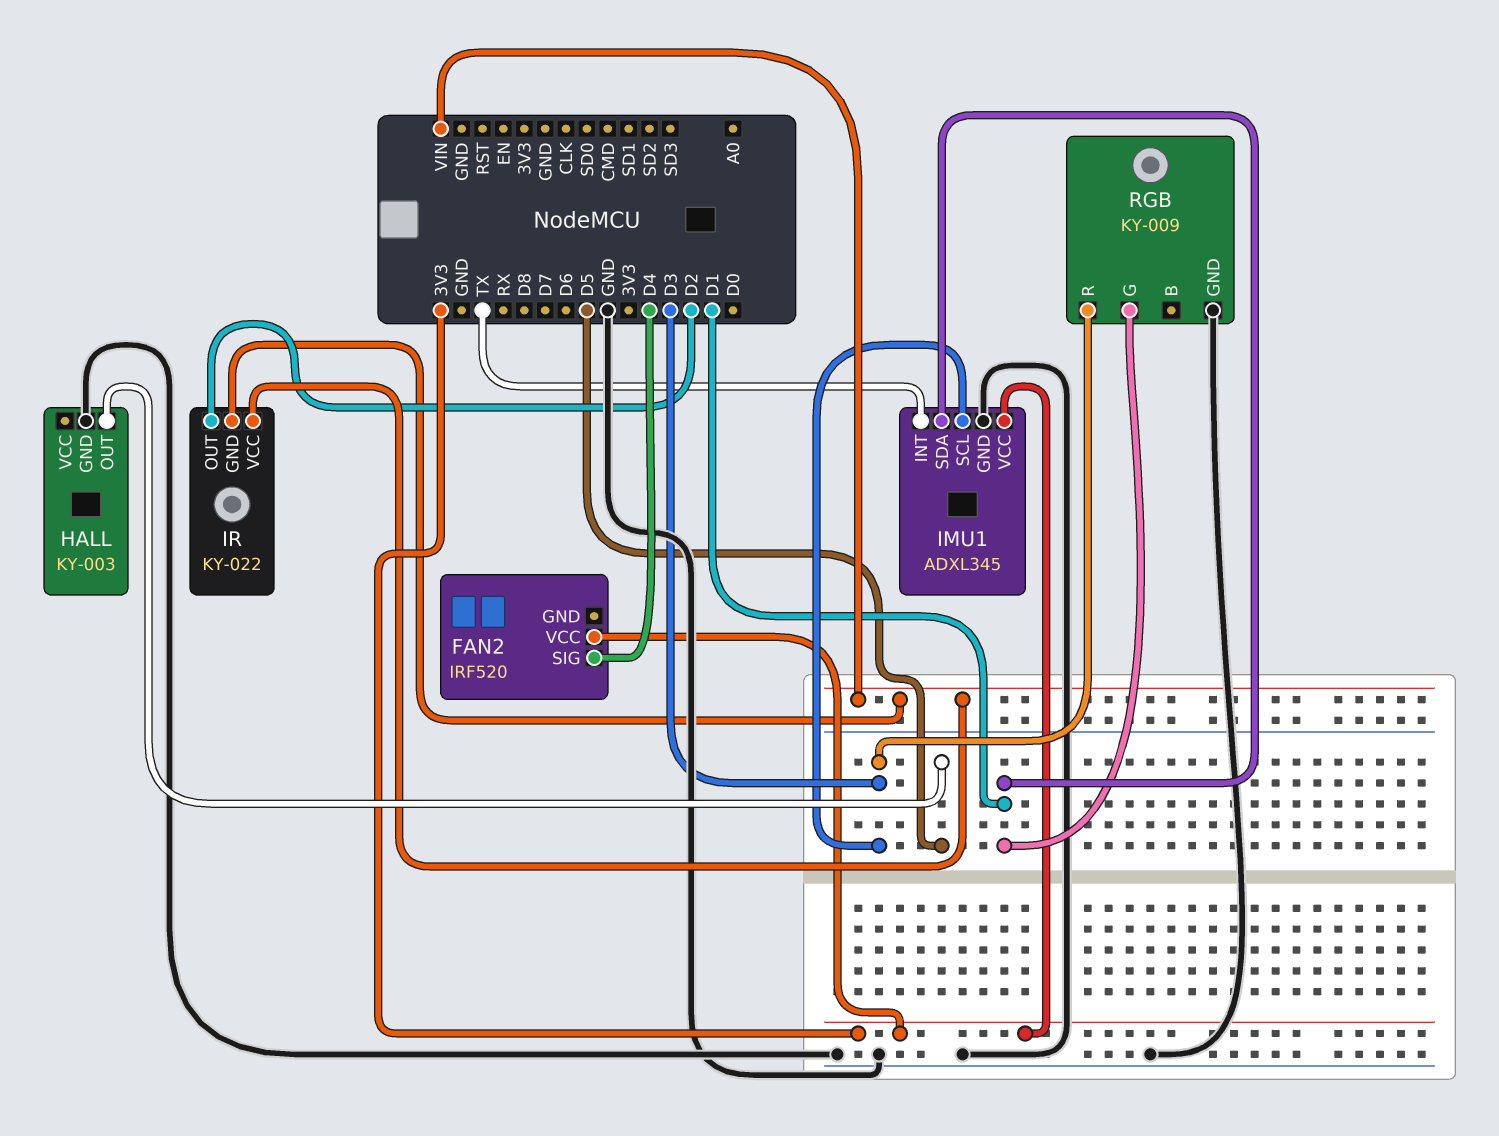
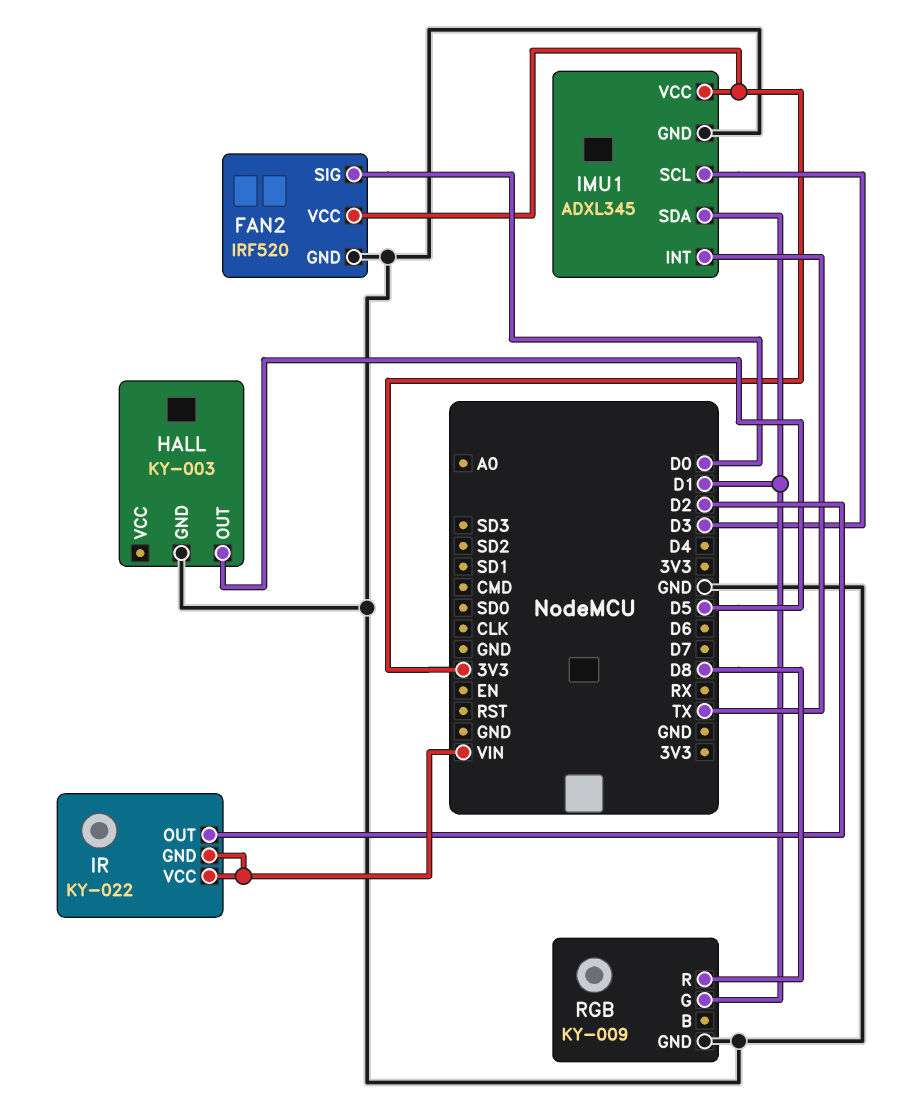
FAN2 pin GND: none -> GND
FAN2 pin SIG: D4 -> D0
RGB pin R: D3 -> D8

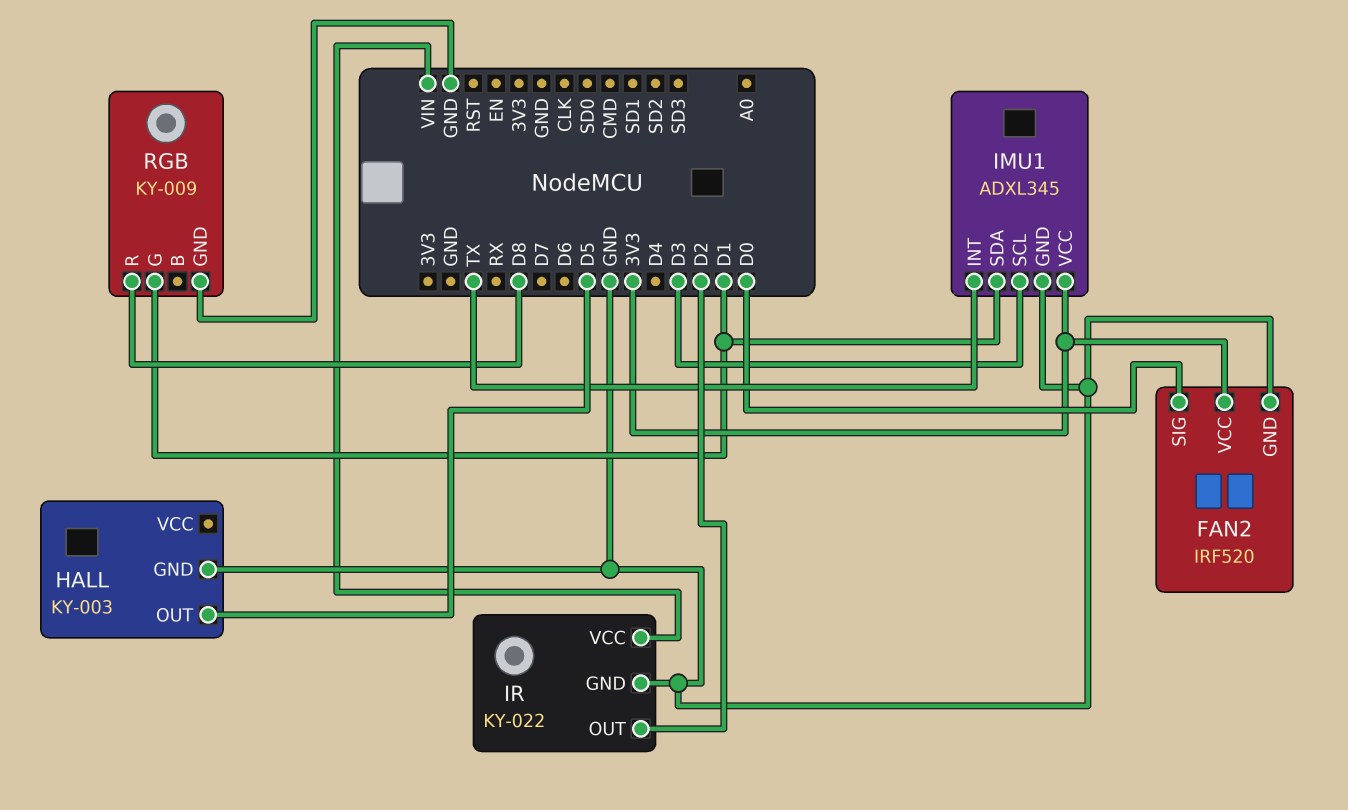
IR pin GND: VIN -> GND

